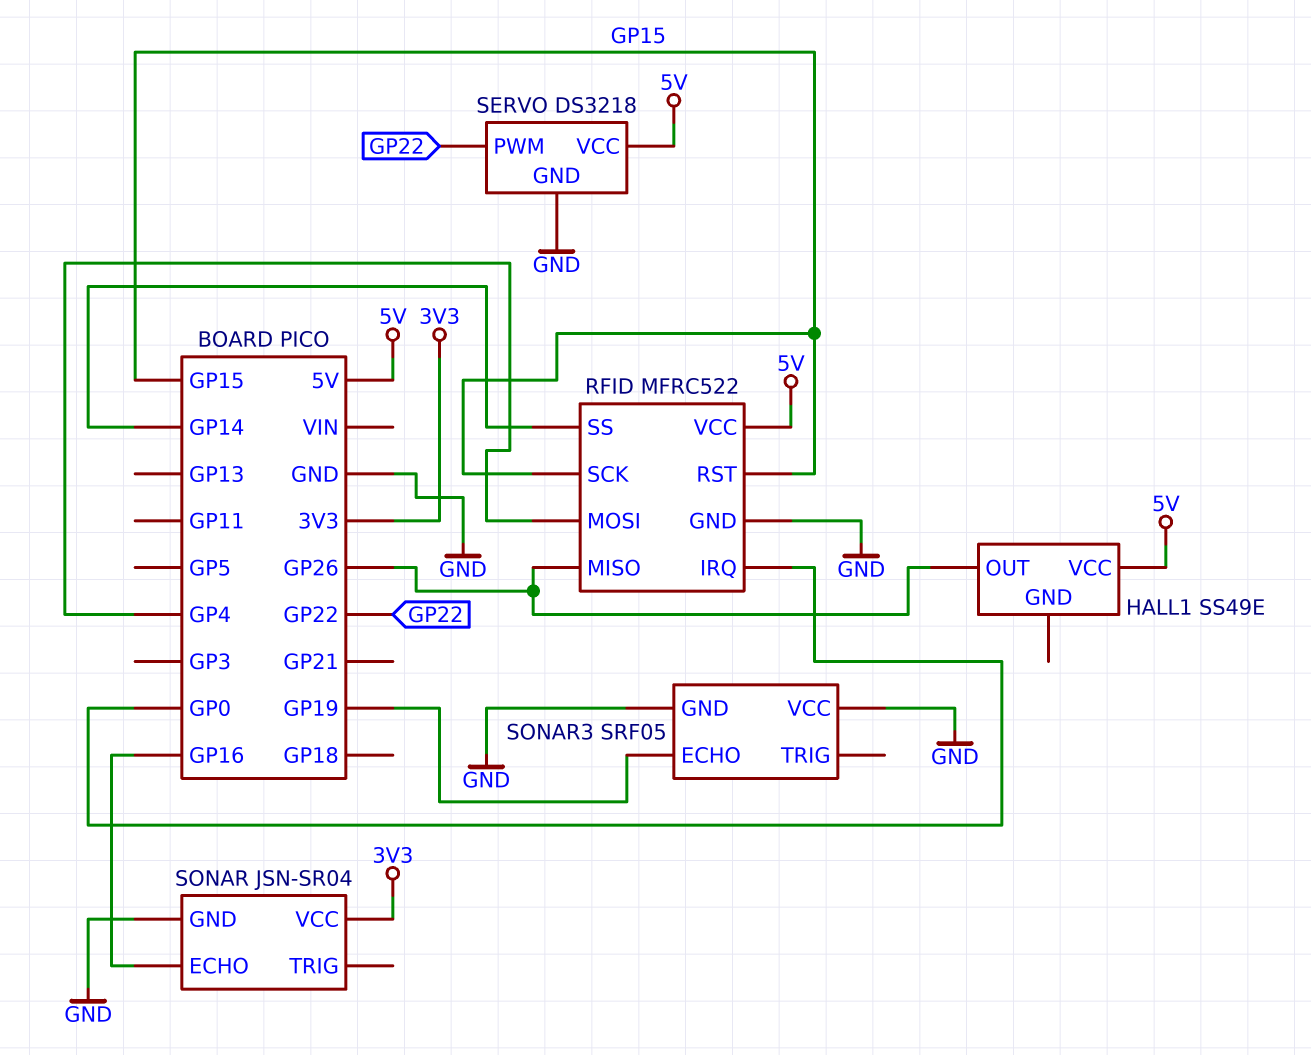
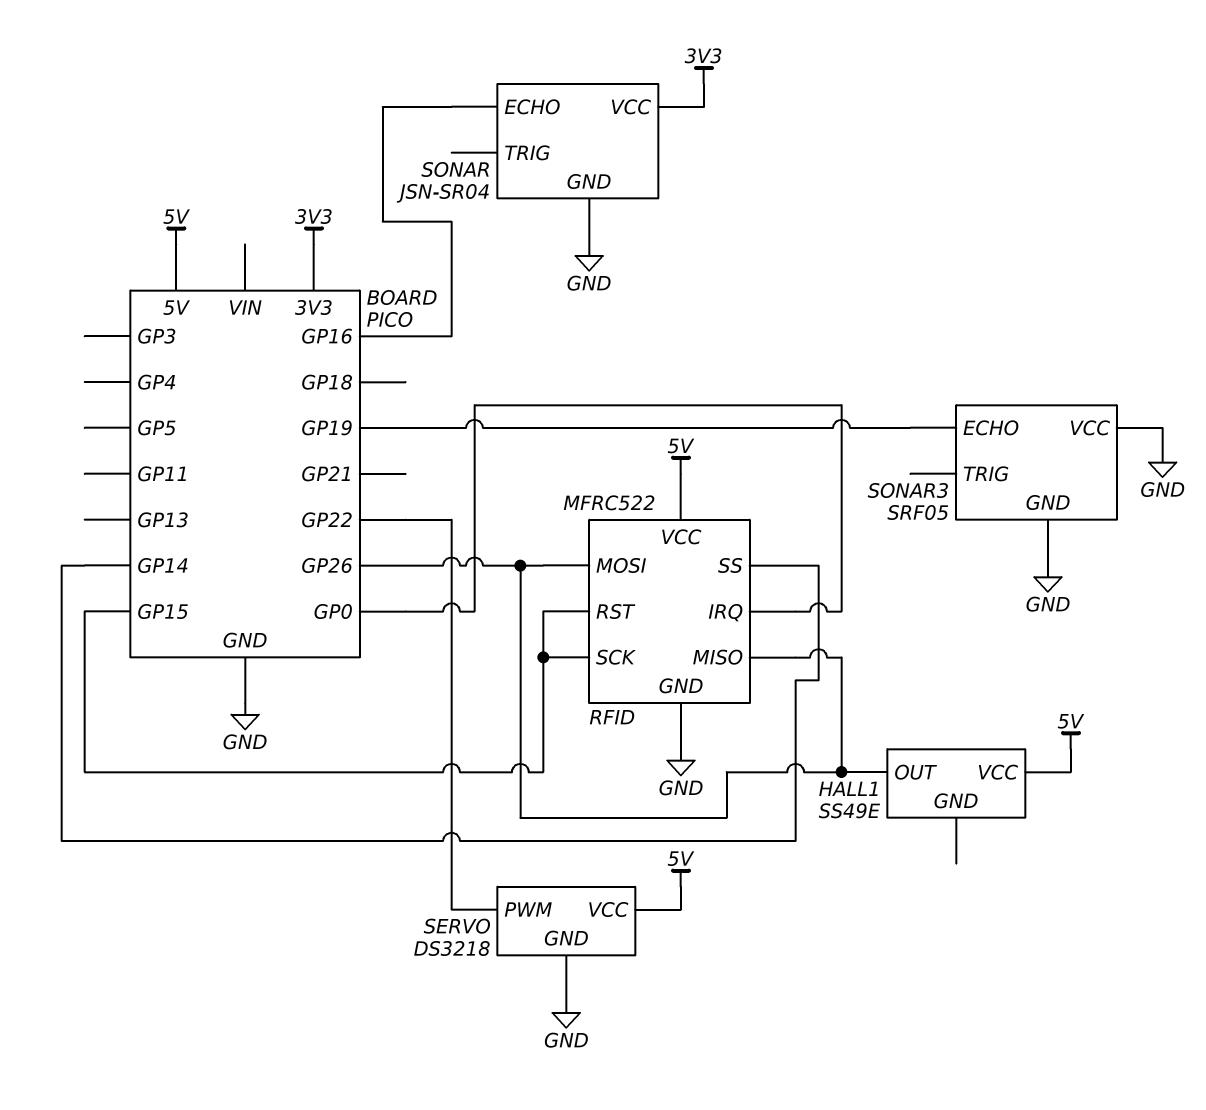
RFID pin MOSI: GP4 -> GP26

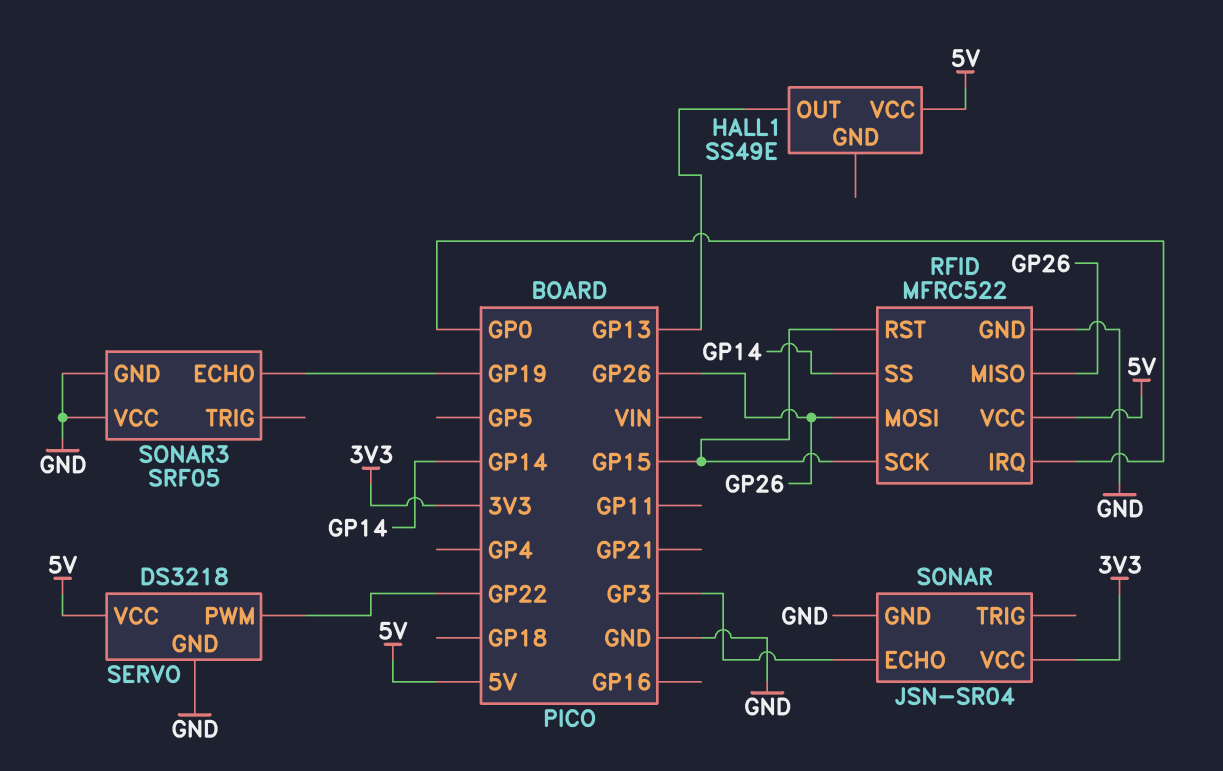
HALL1 pin OUT: GP26 -> GP13
SONAR pin ECHO: GP16 -> GP3

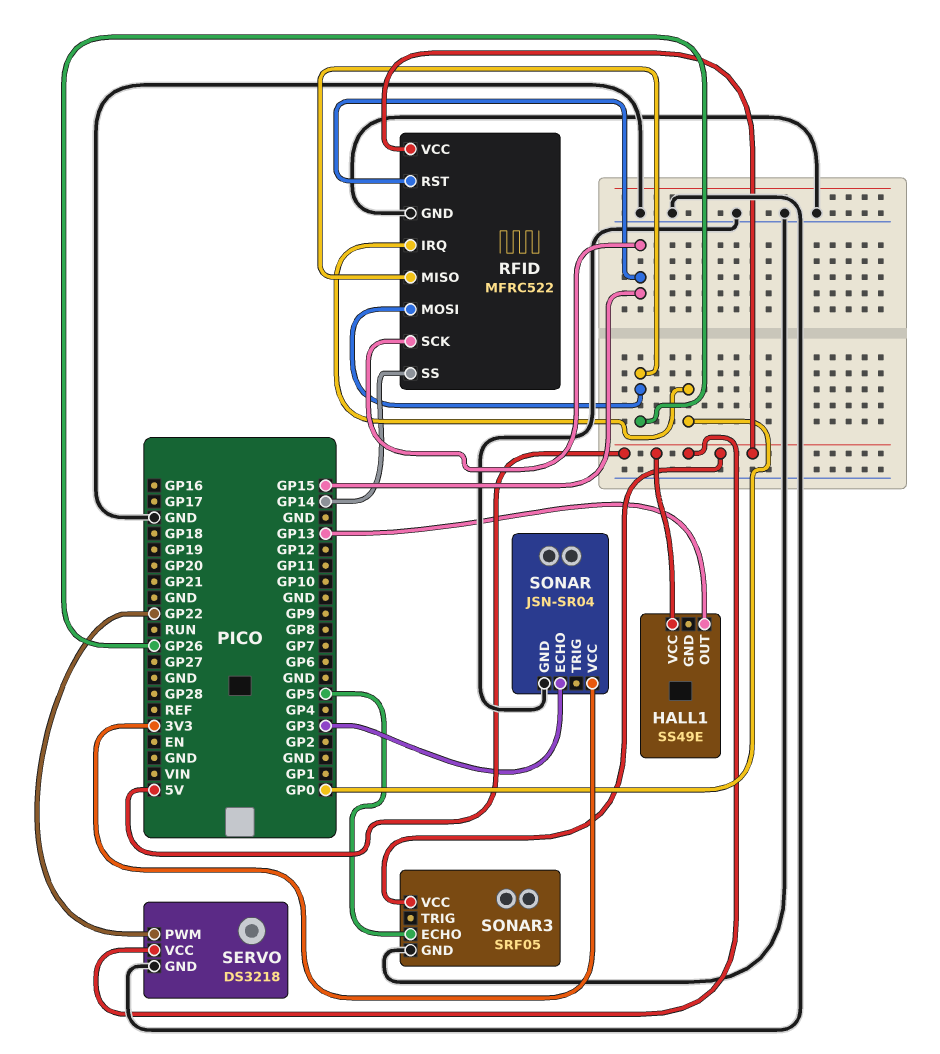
SONAR3 pin ECHO: GP19 -> GP5
SONAR3 pin VCC: GND -> 5V

